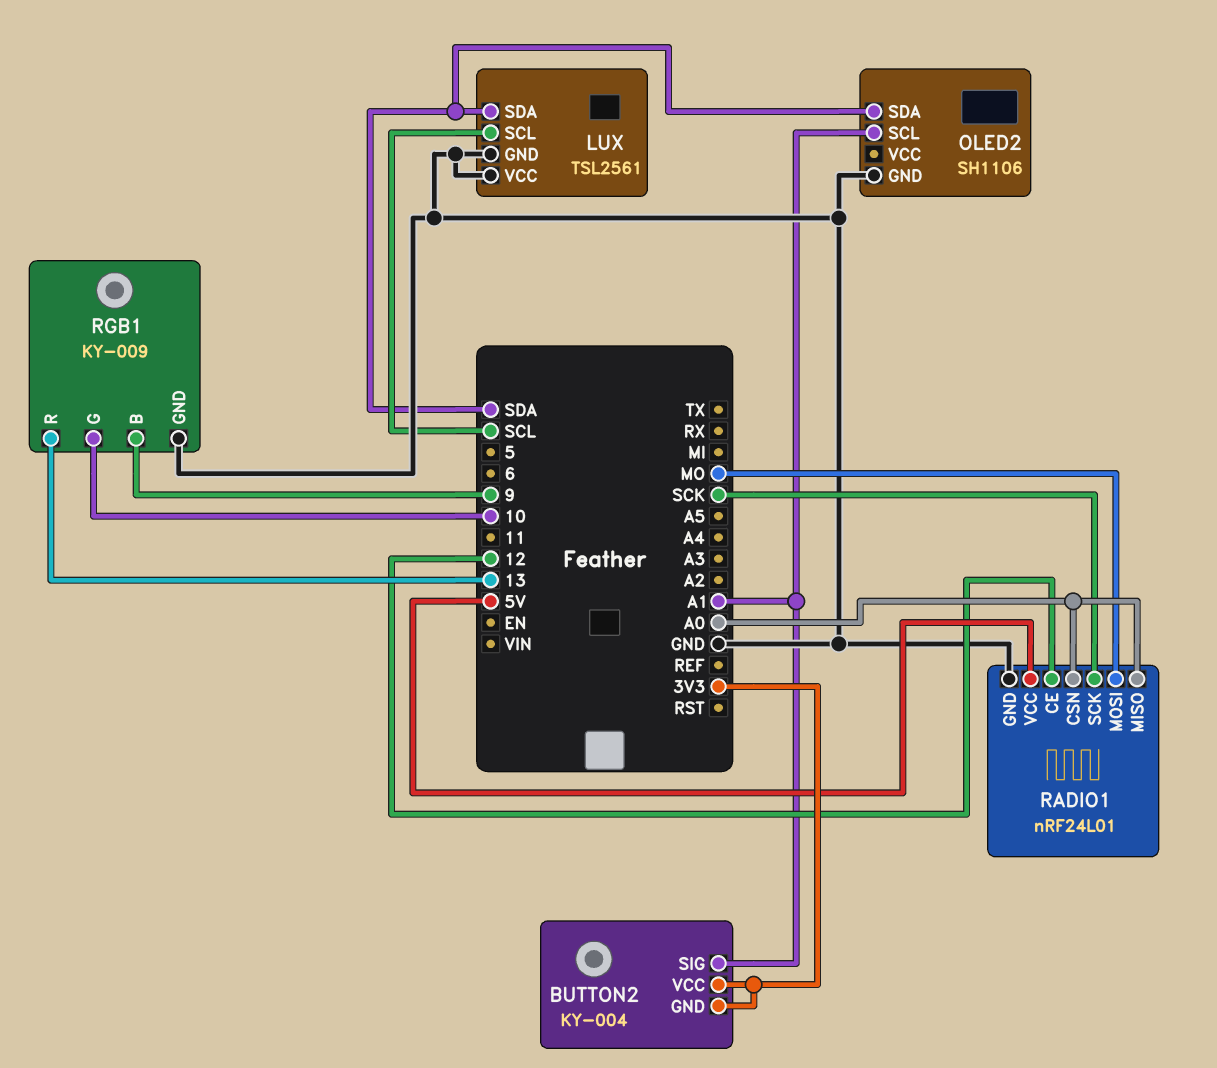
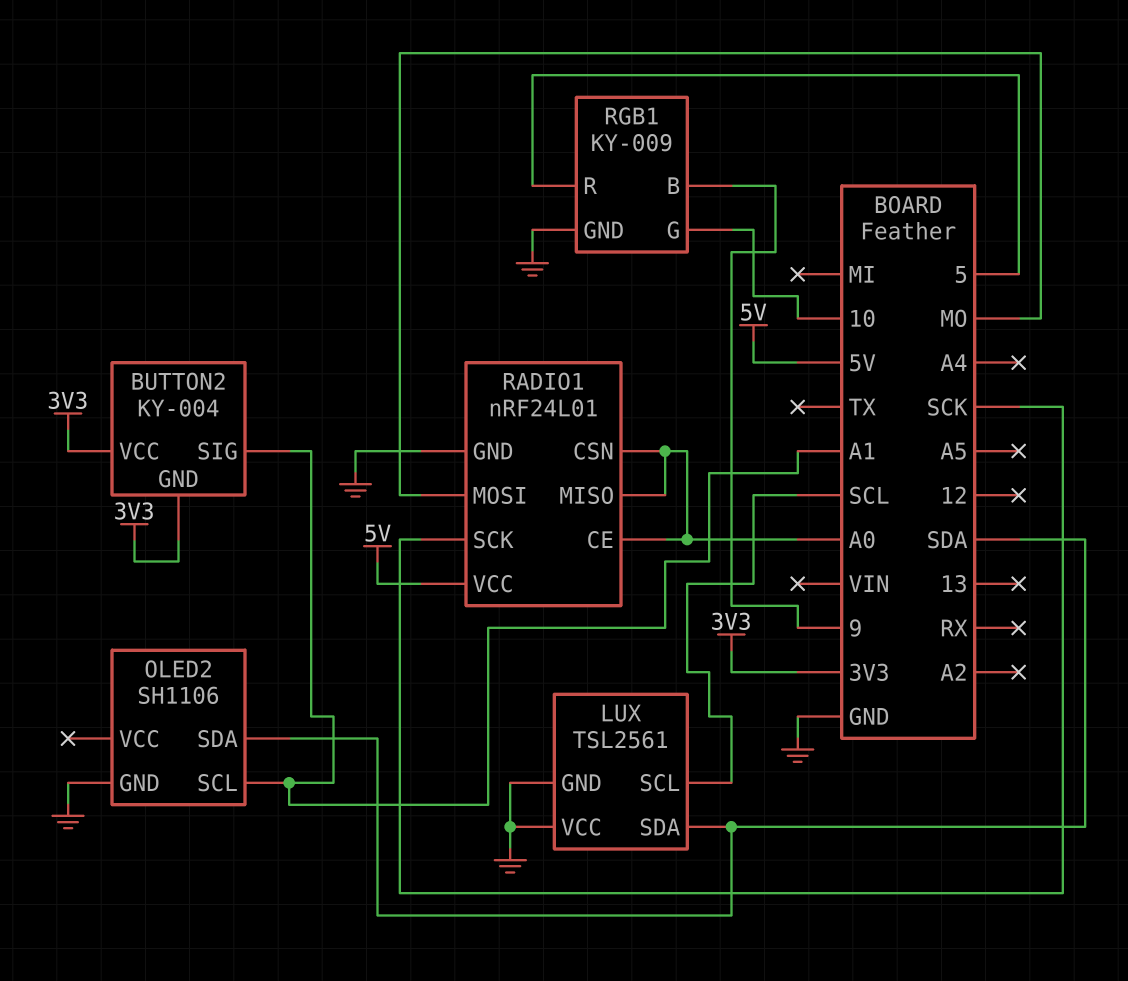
RADIO1 pin CE: 12 -> A0
RGB1 pin R: 13 -> 5

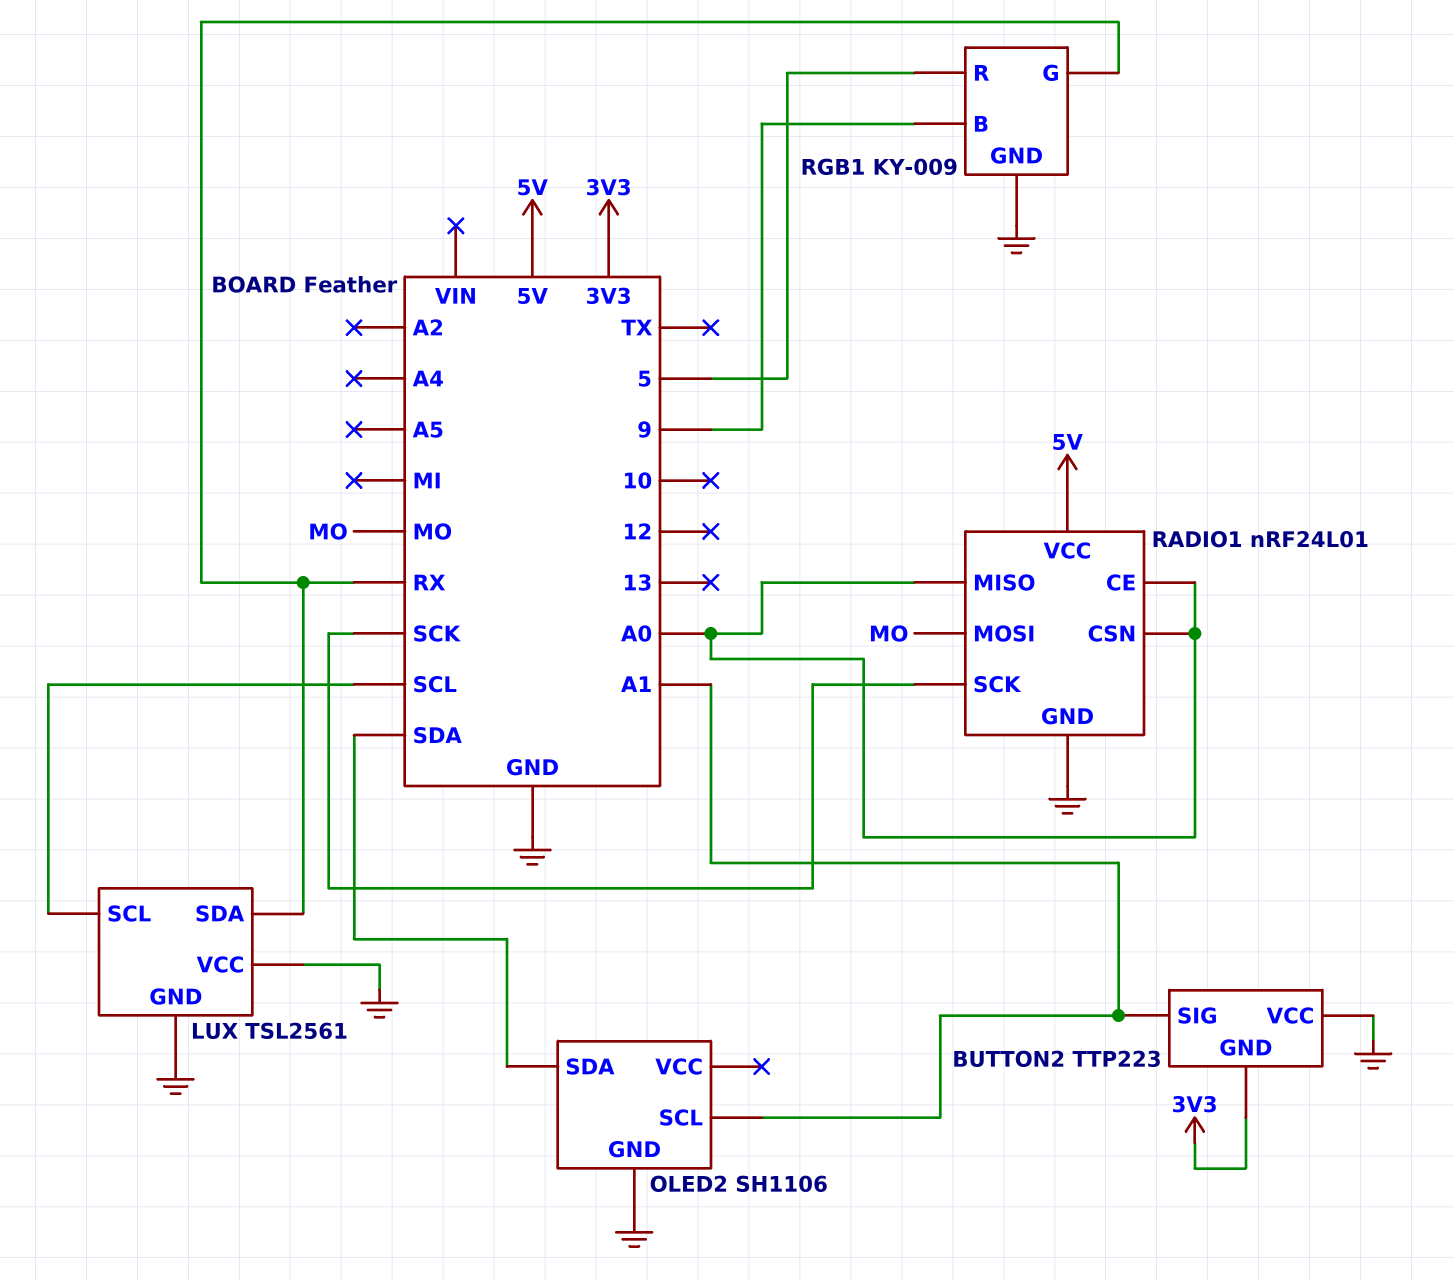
BUTTON2: KY-004 -> TTP223
BUTTON2 pin VCC: 3V3 -> GND
LUX pin SDA: SDA -> RX
RGB1 pin G: 10 -> RX

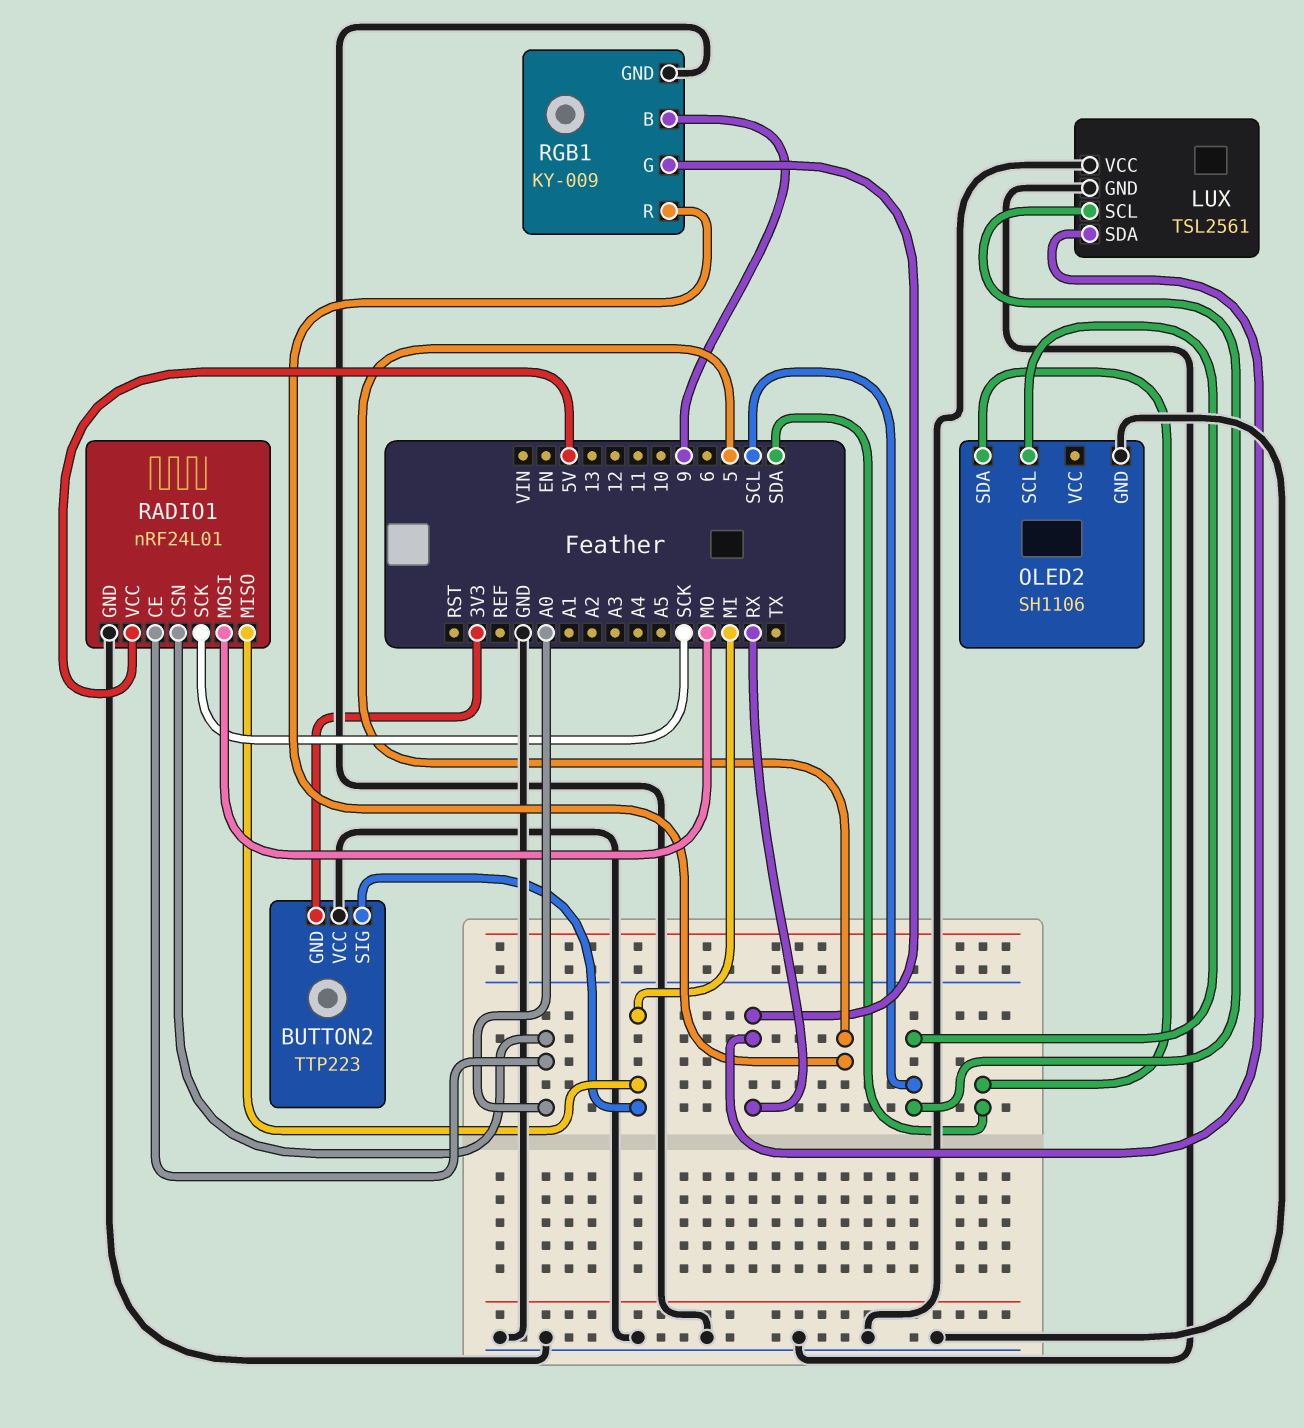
BUTTON2 pin SIG: A1 -> MI
OLED2 pin SCL: A1 -> SCL
RADIO1 pin MISO: A0 -> MI

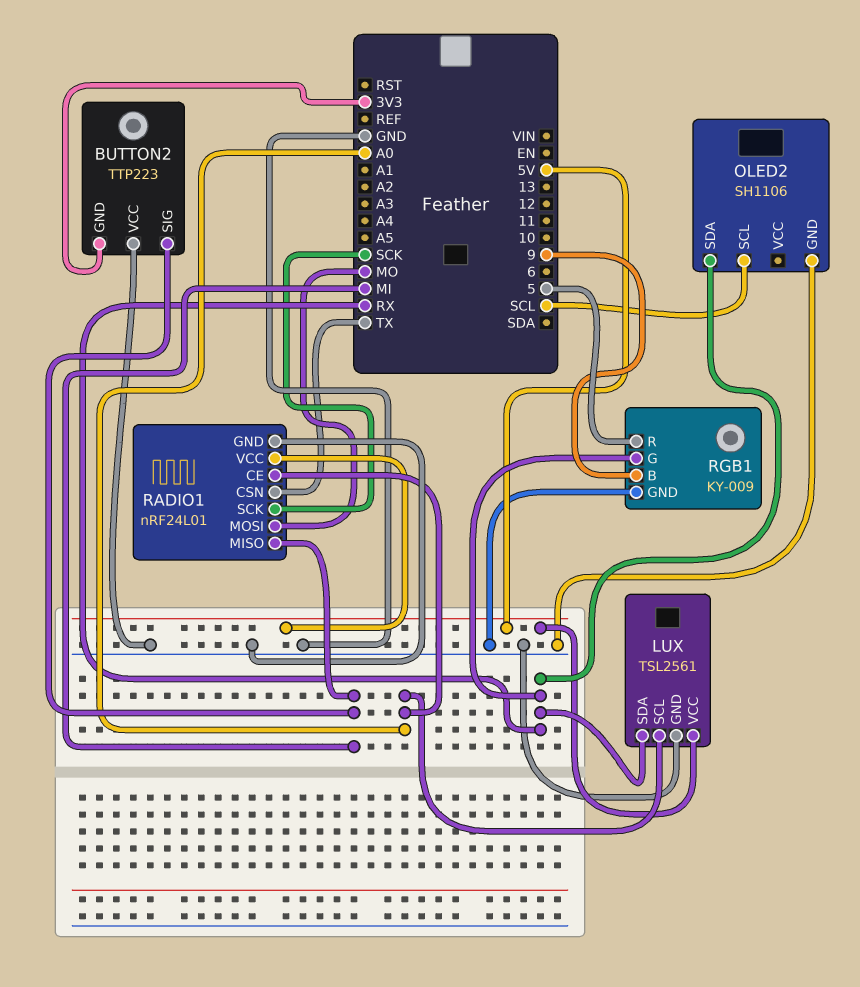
LUX pin SCL: SCL -> A0
LUX pin VCC: GND -> 5V
OLED2 pin SDA: SDA -> RX
RADIO1 pin CSN: A0 -> TX

